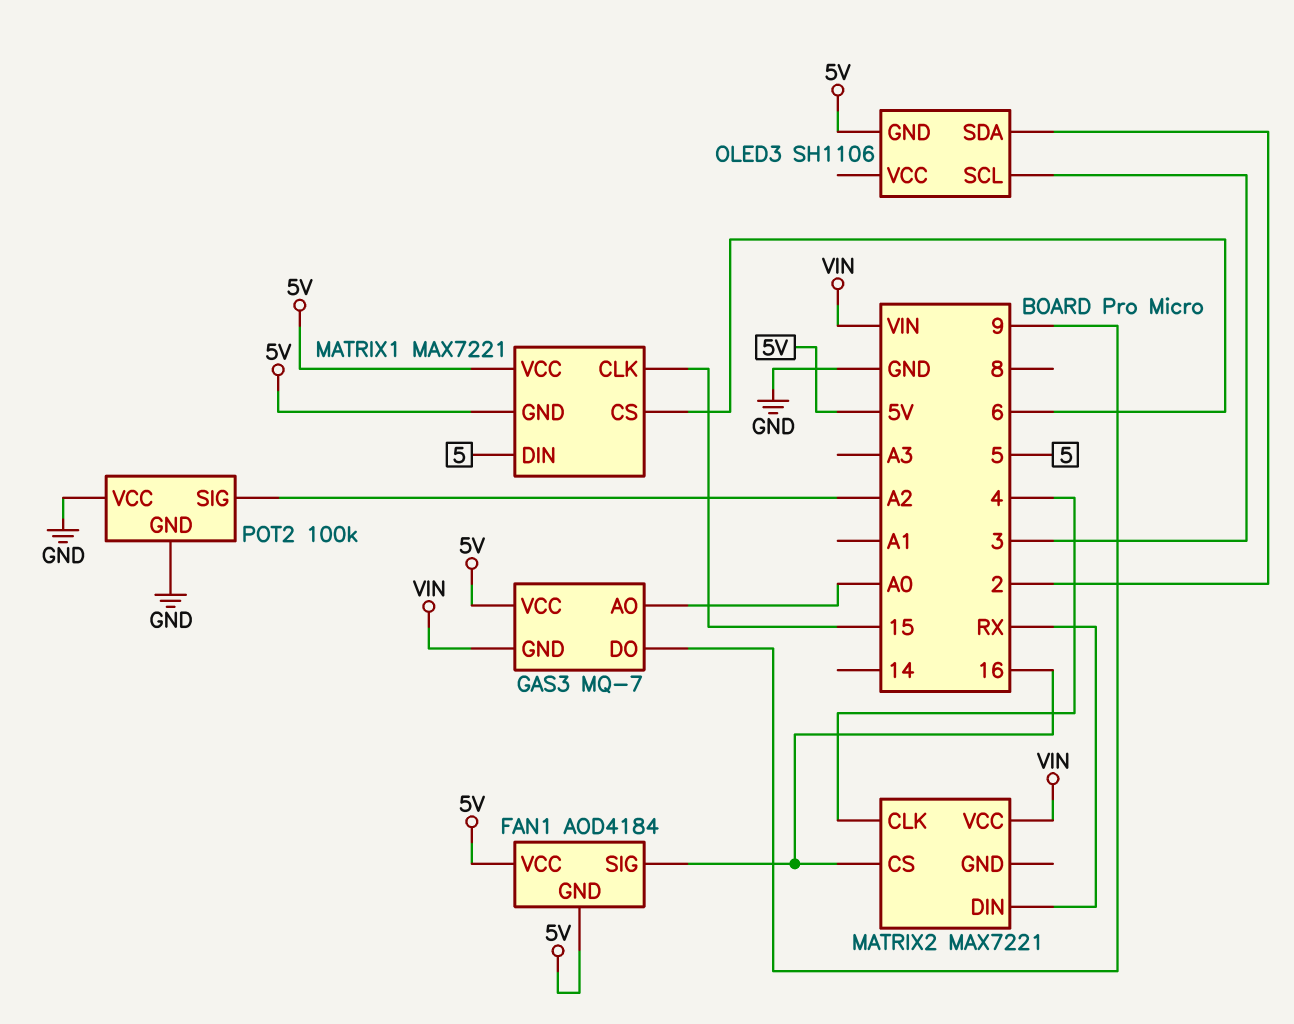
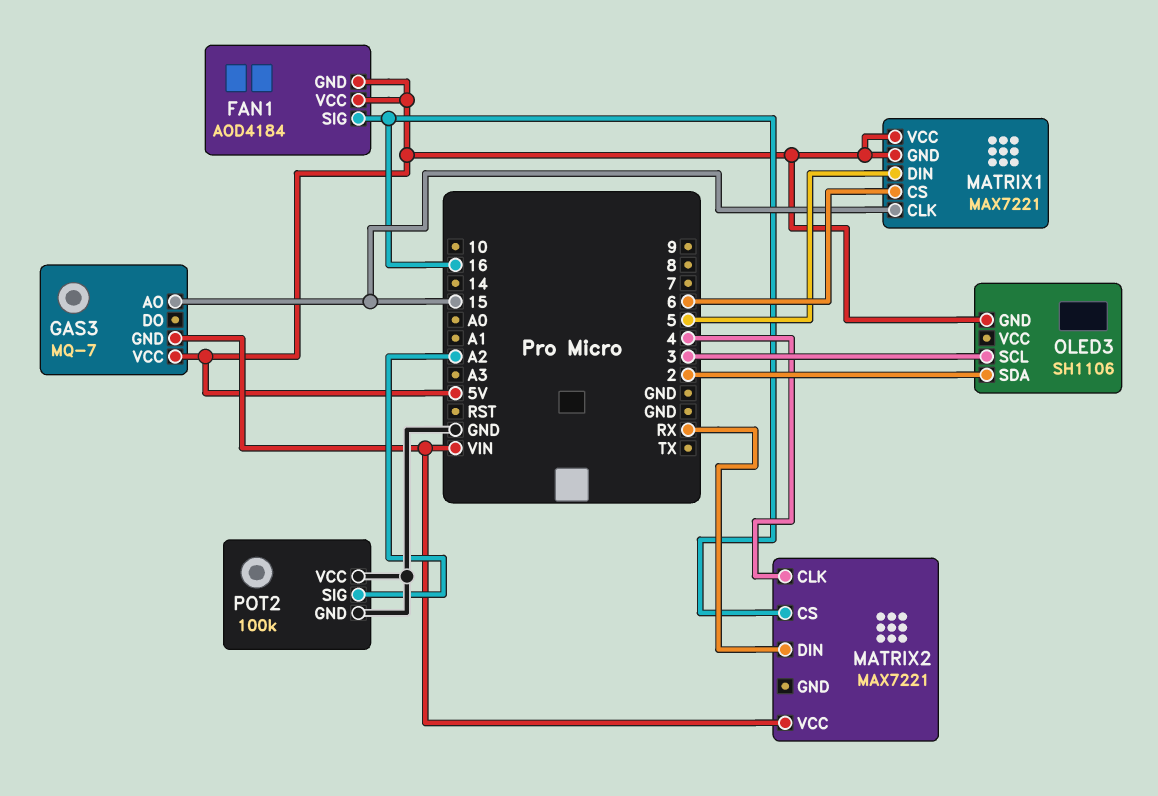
GAS3 pin AO: A0 -> 15
GAS3 pin DO: 9 -> none

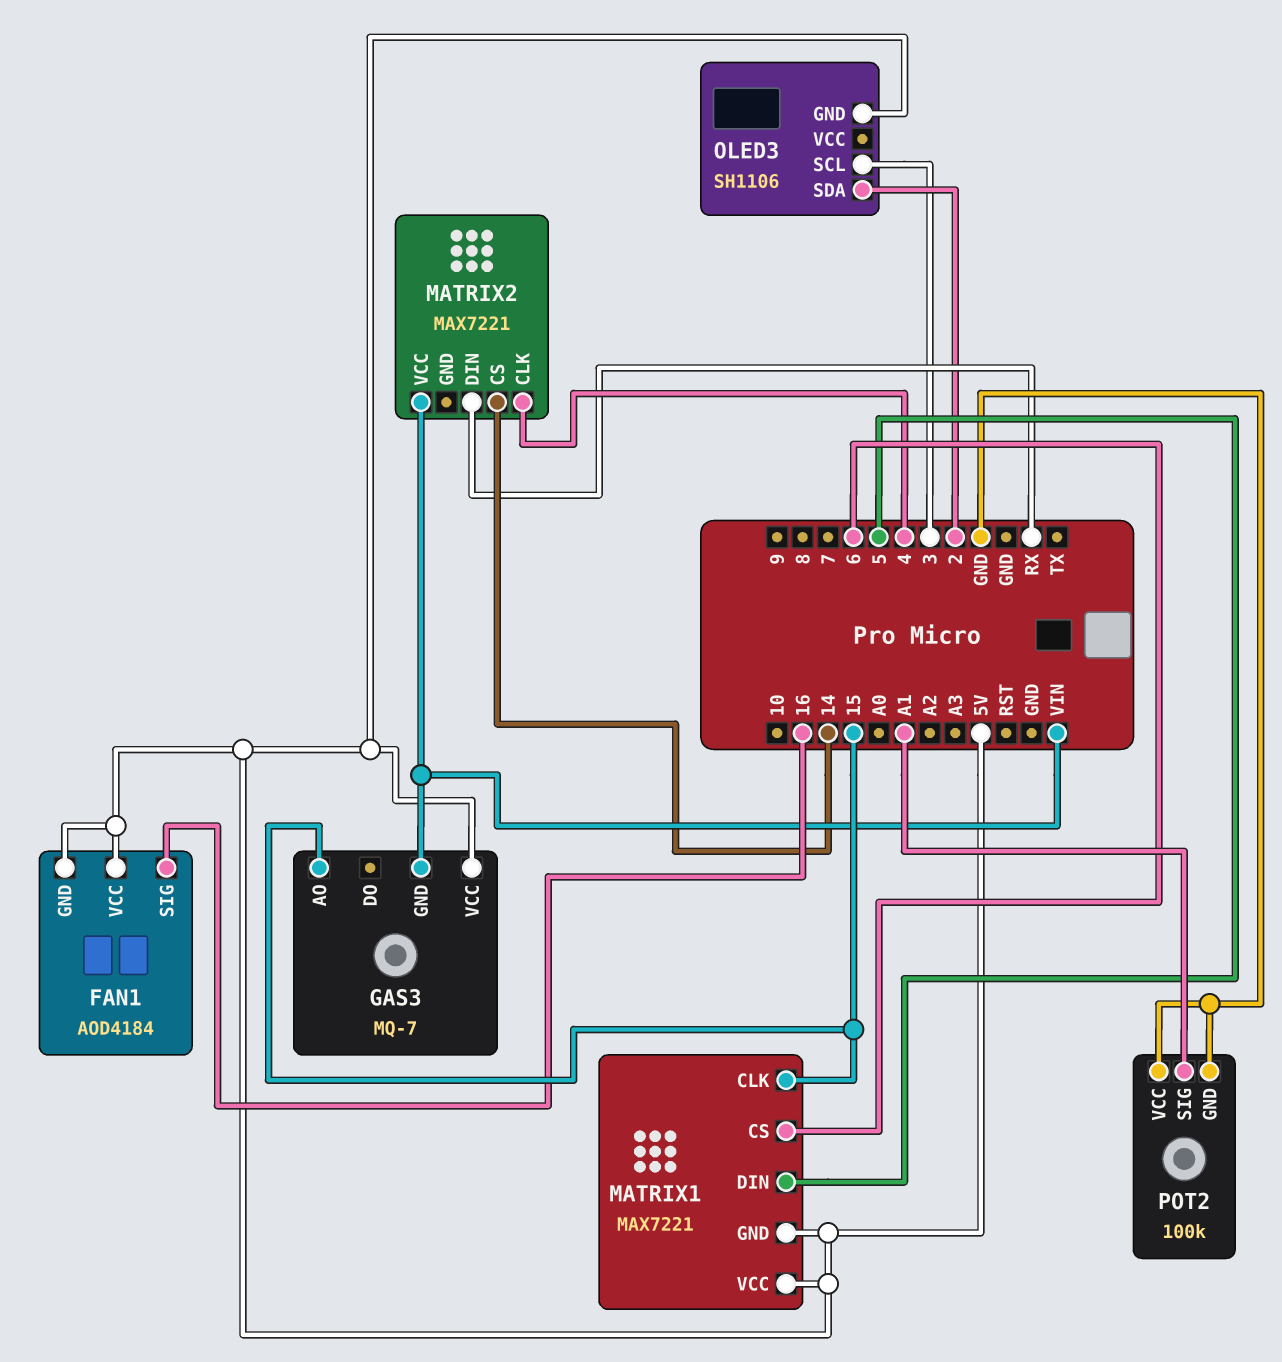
MATRIX2 pin CS: 16 -> 14
POT2 pin SIG: A2 -> A1

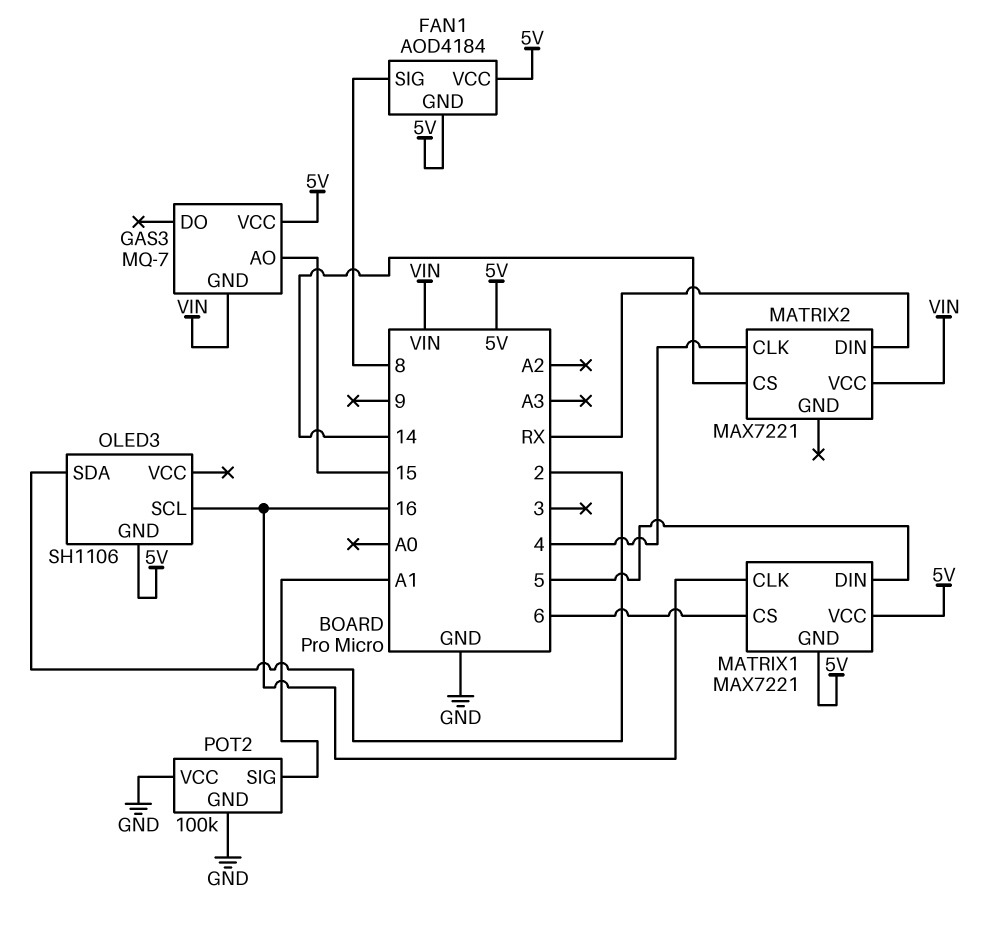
FAN1 pin SIG: 16 -> 8
MATRIX1 pin CLK: 15 -> 16
OLED3 pin SCL: 3 -> 16

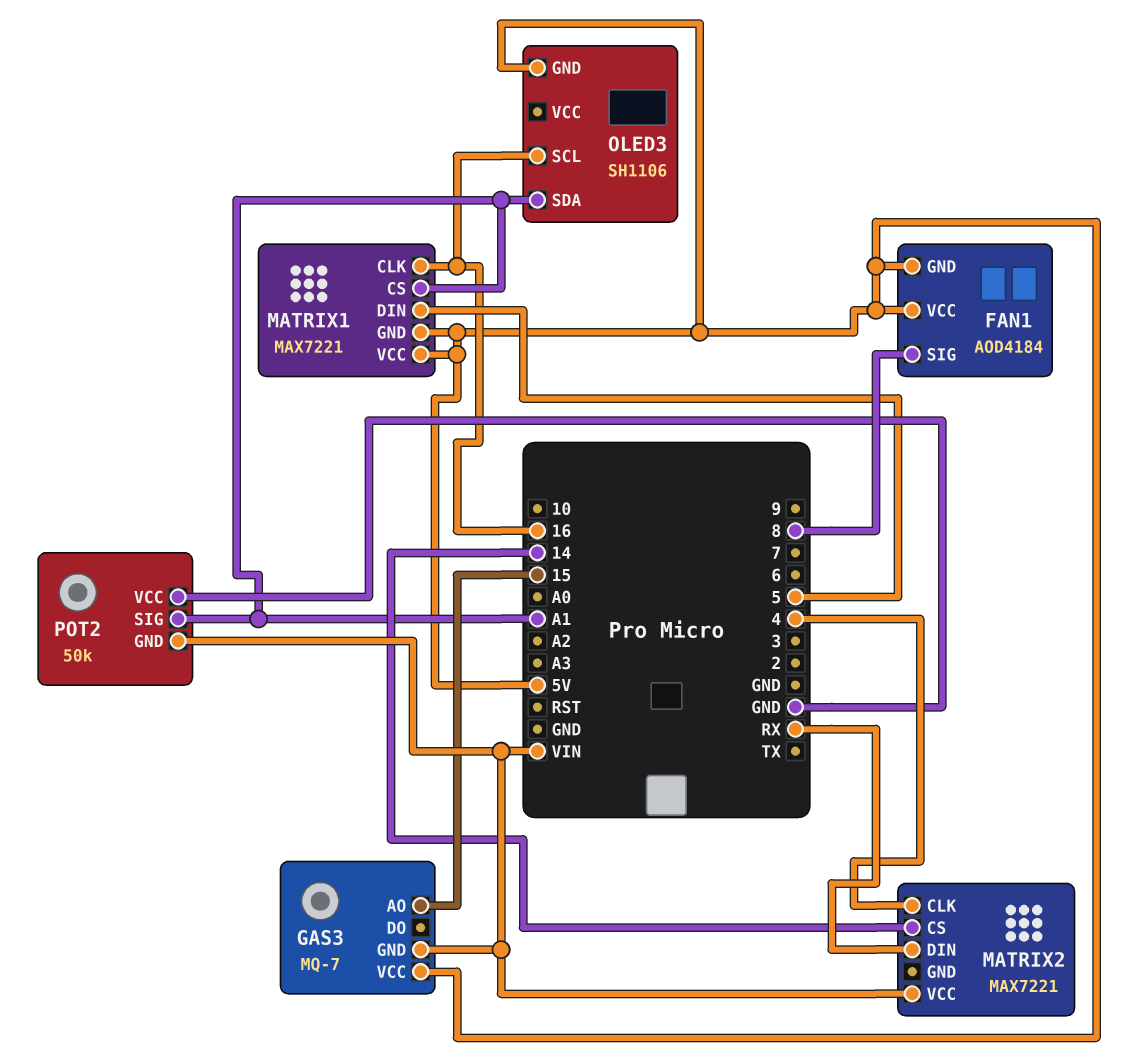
MATRIX1 pin CS: 6 -> A1
OLED3 pin SDA: 2 -> A1
POT2: 100k -> 50k
POT2 pin GND: GND -> VIN

